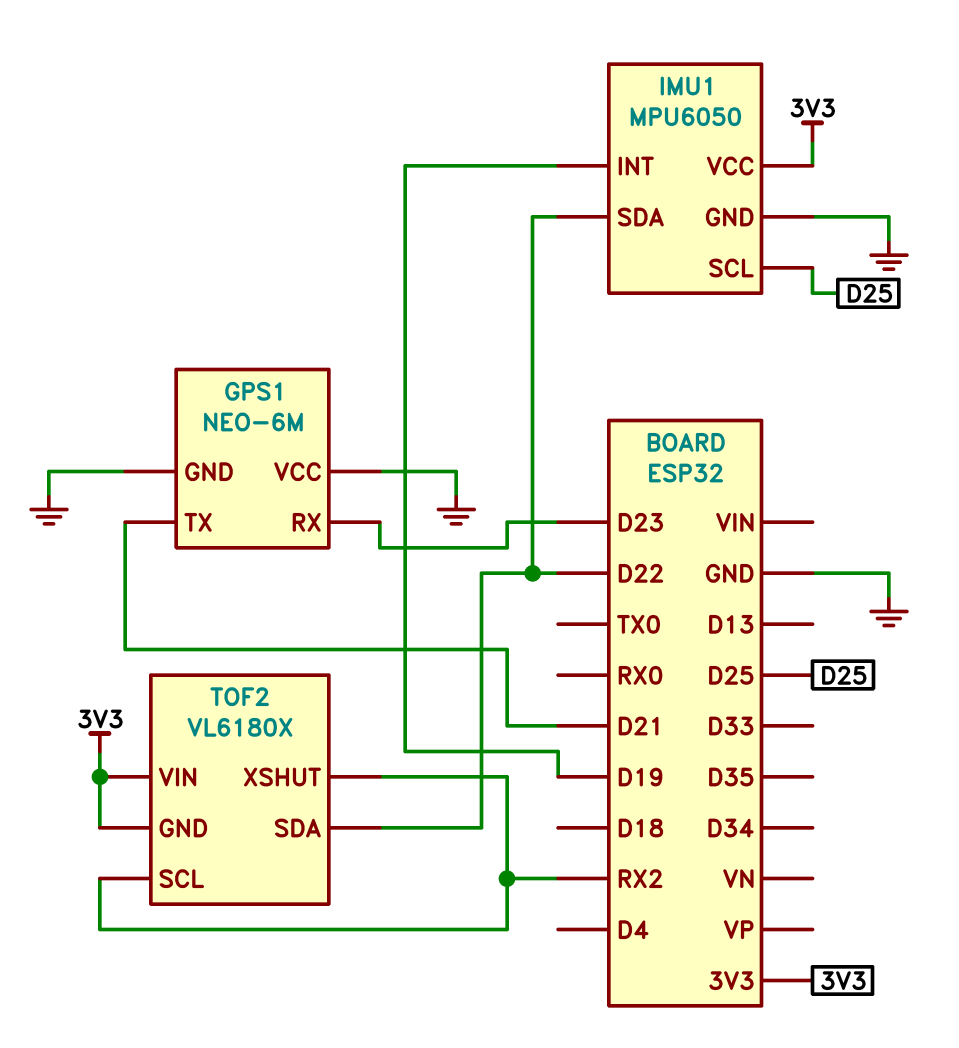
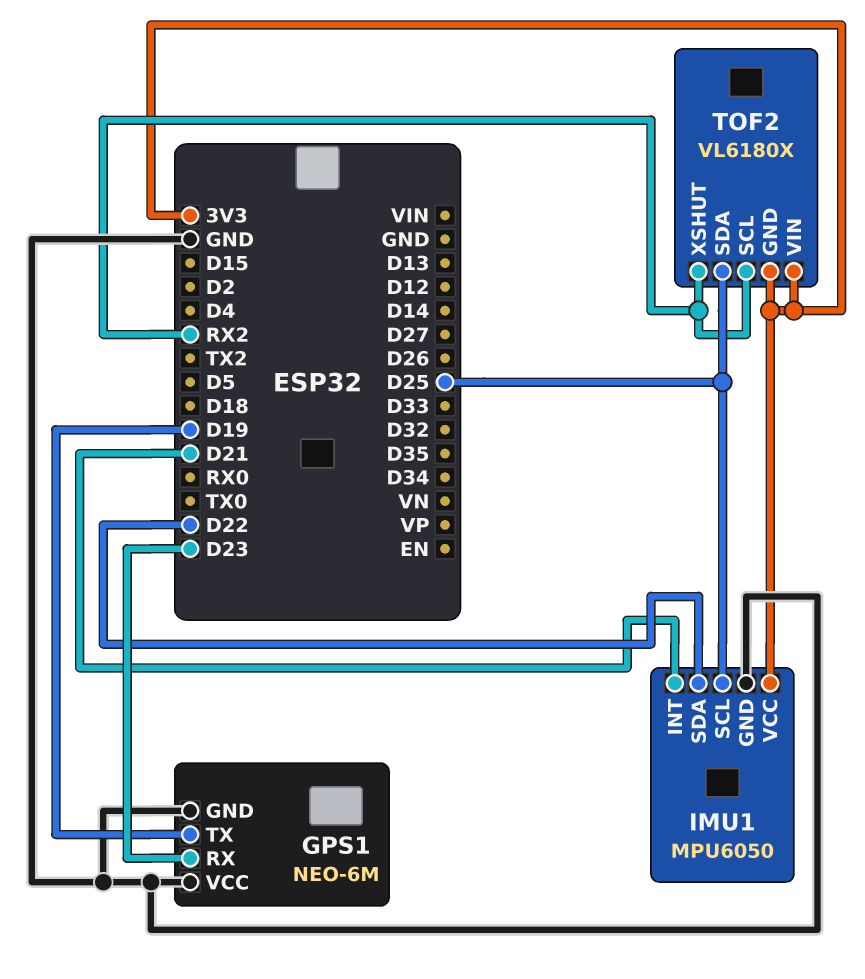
GPS1 pin TX: D21 -> D19
IMU1 pin INT: D19 -> D21
TOF2 pin SDA: D22 -> D25

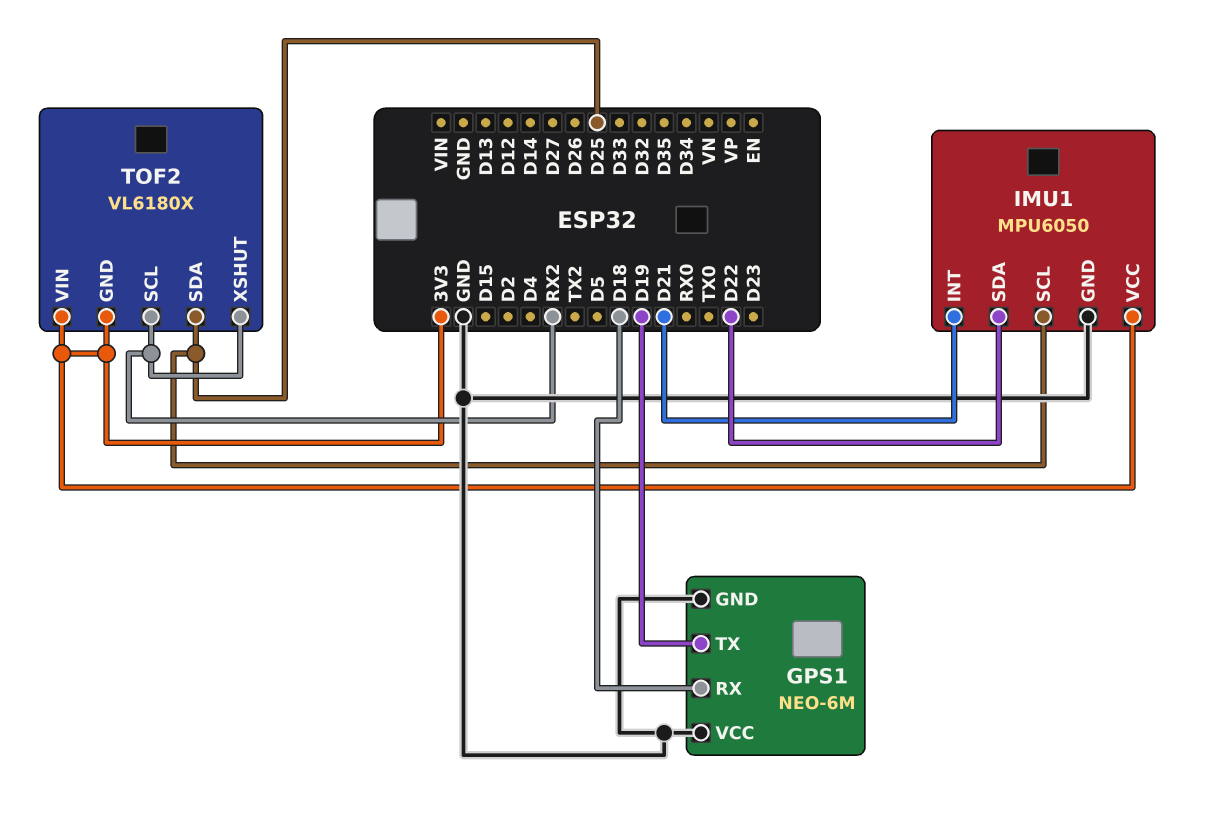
GPS1 pin RX: D23 -> D18

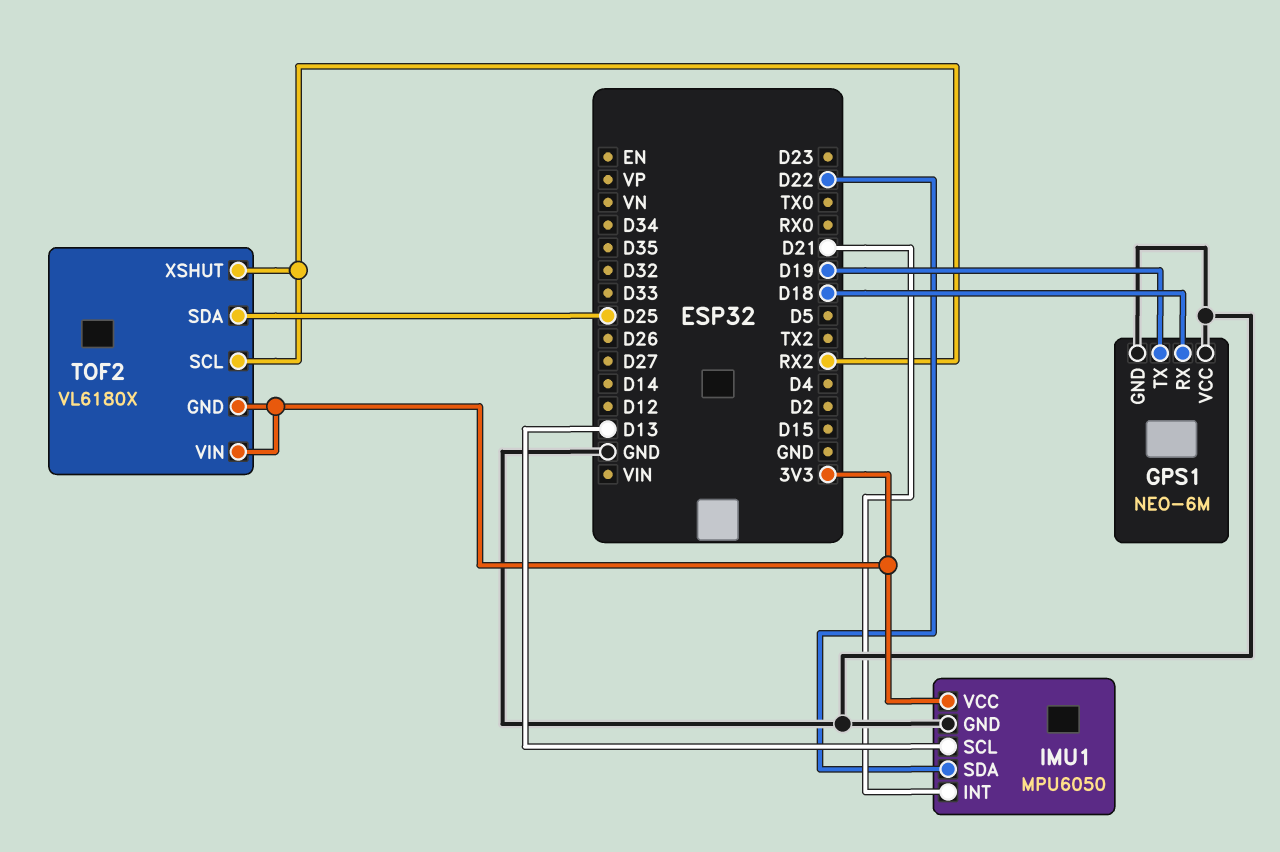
IMU1 pin SCL: D25 -> D13

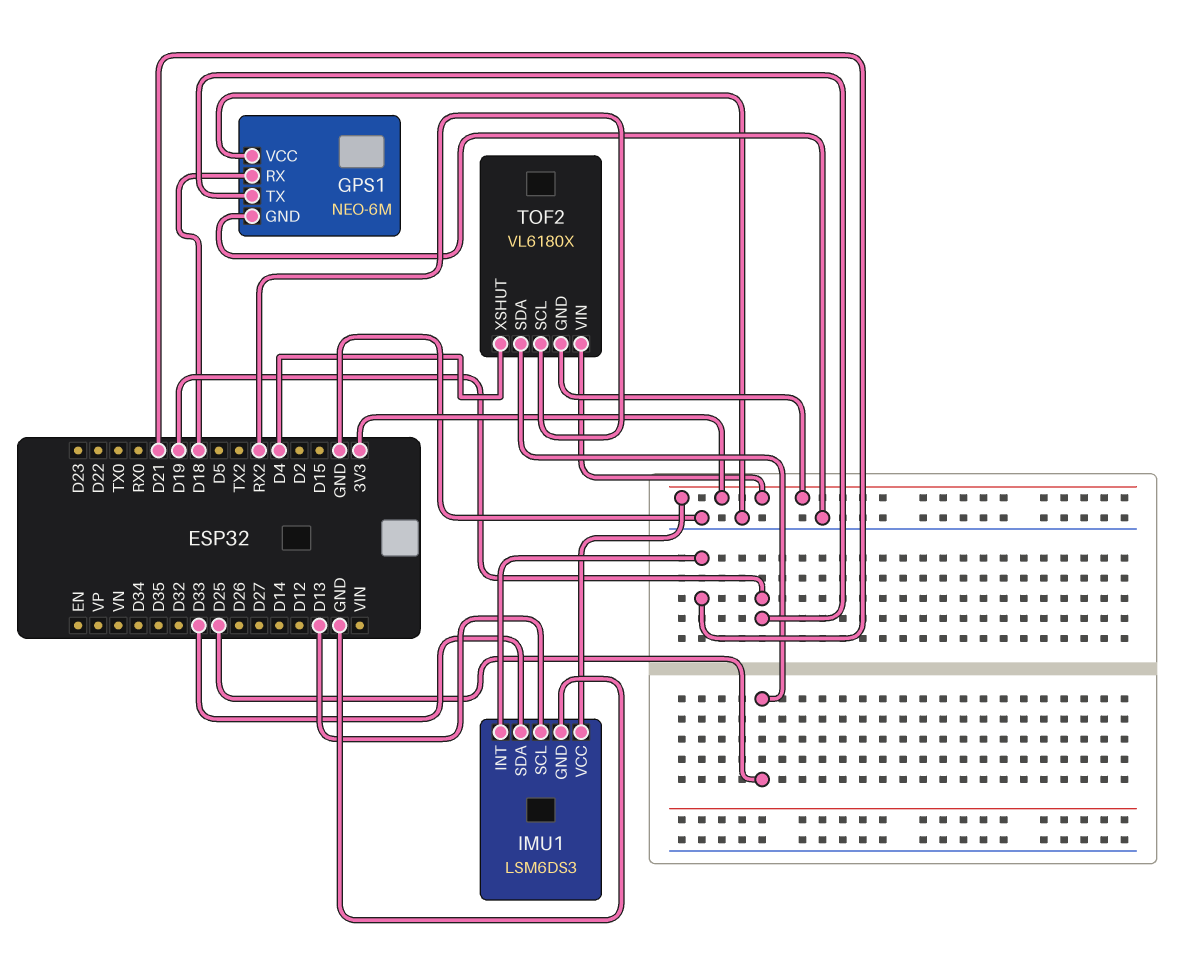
IMU1: MPU6050 -> LSM6DS3
IMU1 pin SDA: D22 -> D33
TOF2 pin XSHUT: RX2 -> D4

